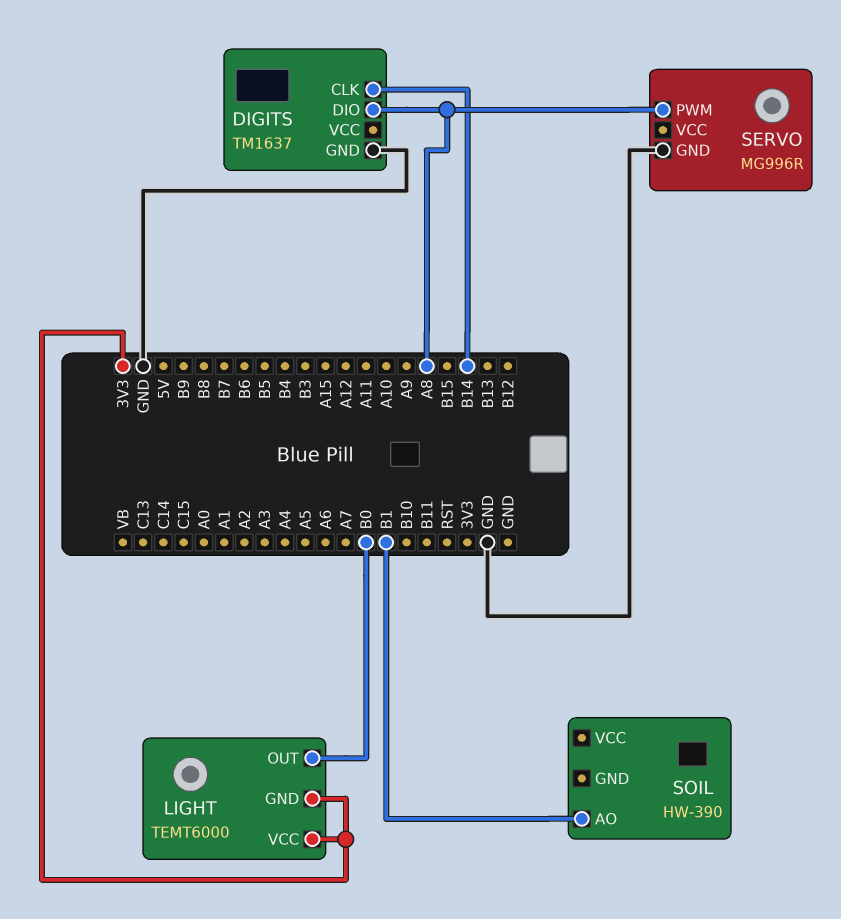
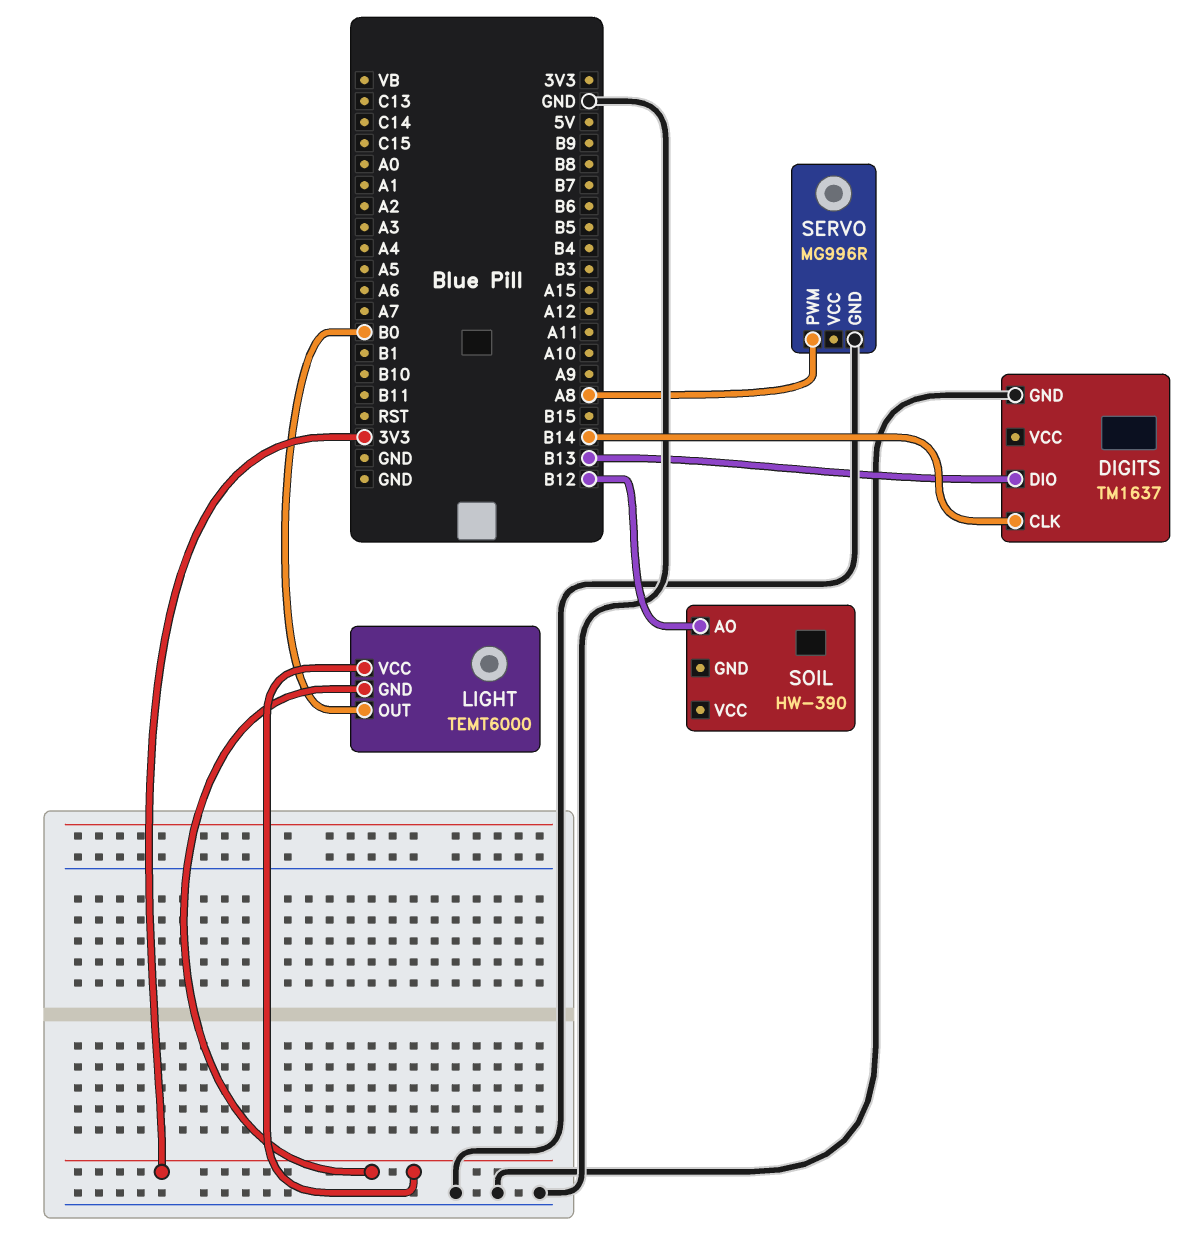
DIGITS pin DIO: A8 -> B13
SOIL pin AO: B1 -> B12

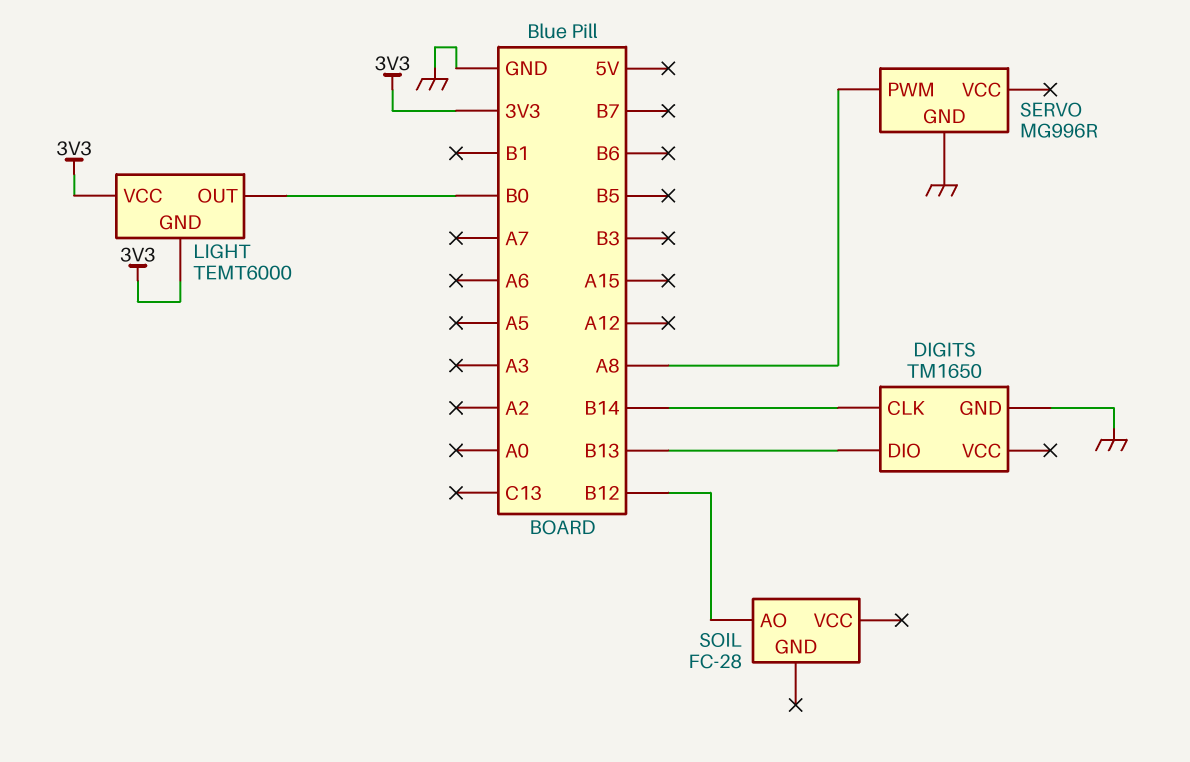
DIGITS: TM1637 -> TM1650
SOIL: HW-390 -> FC-28

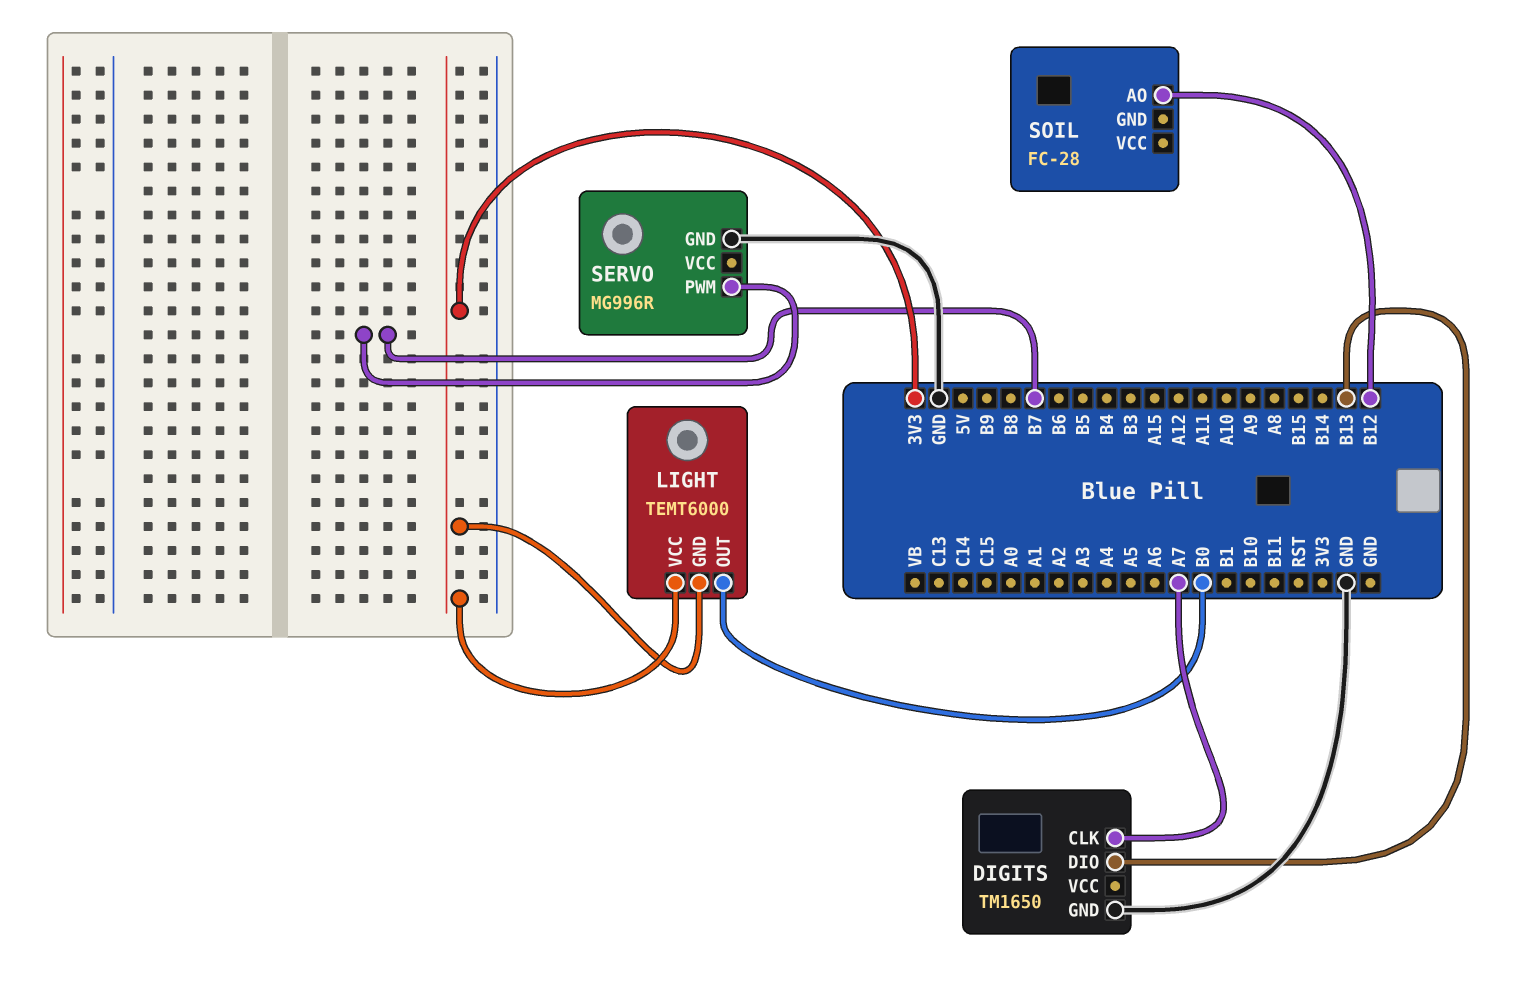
DIGITS pin CLK: B14 -> A7
SERVO pin PWM: A8 -> B7

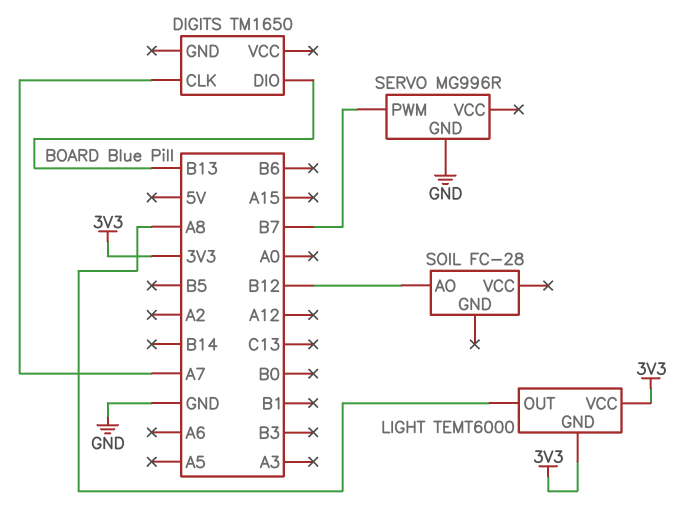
DIGITS pin GND: GND -> none
LIGHT pin OUT: B0 -> A8

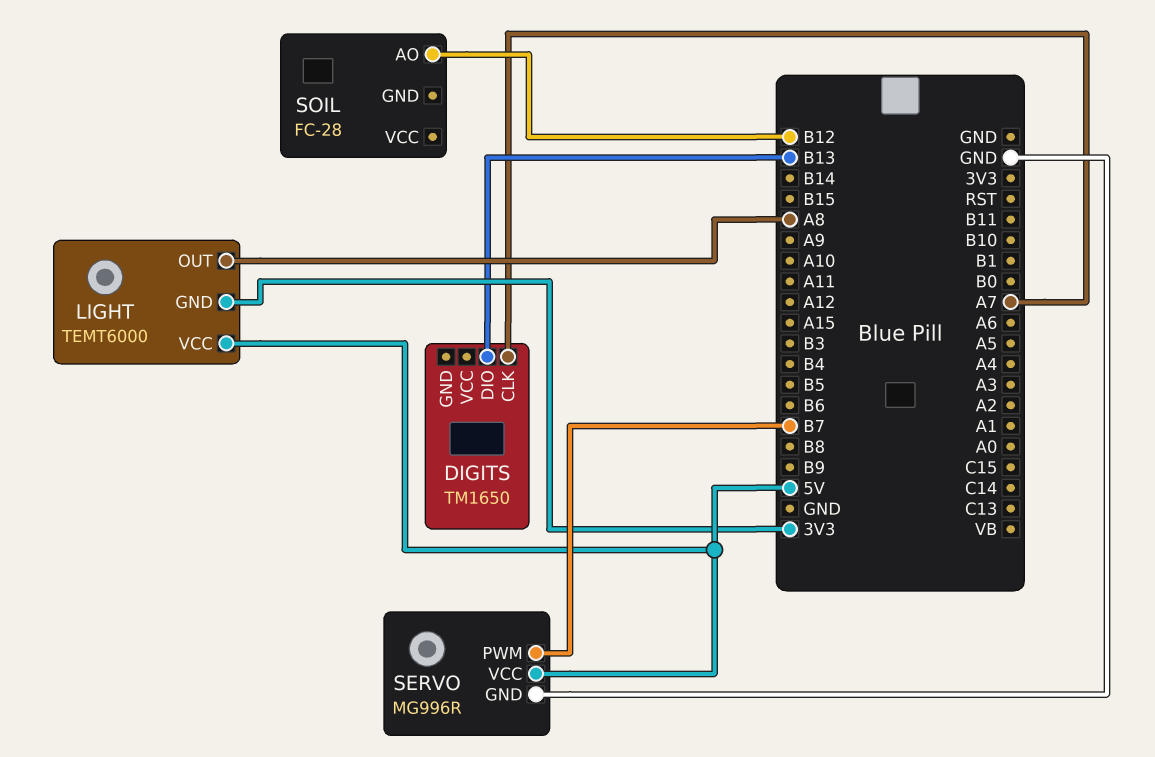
LIGHT pin VCC: 3V3 -> 5V
SERVO pin VCC: none -> 5V

